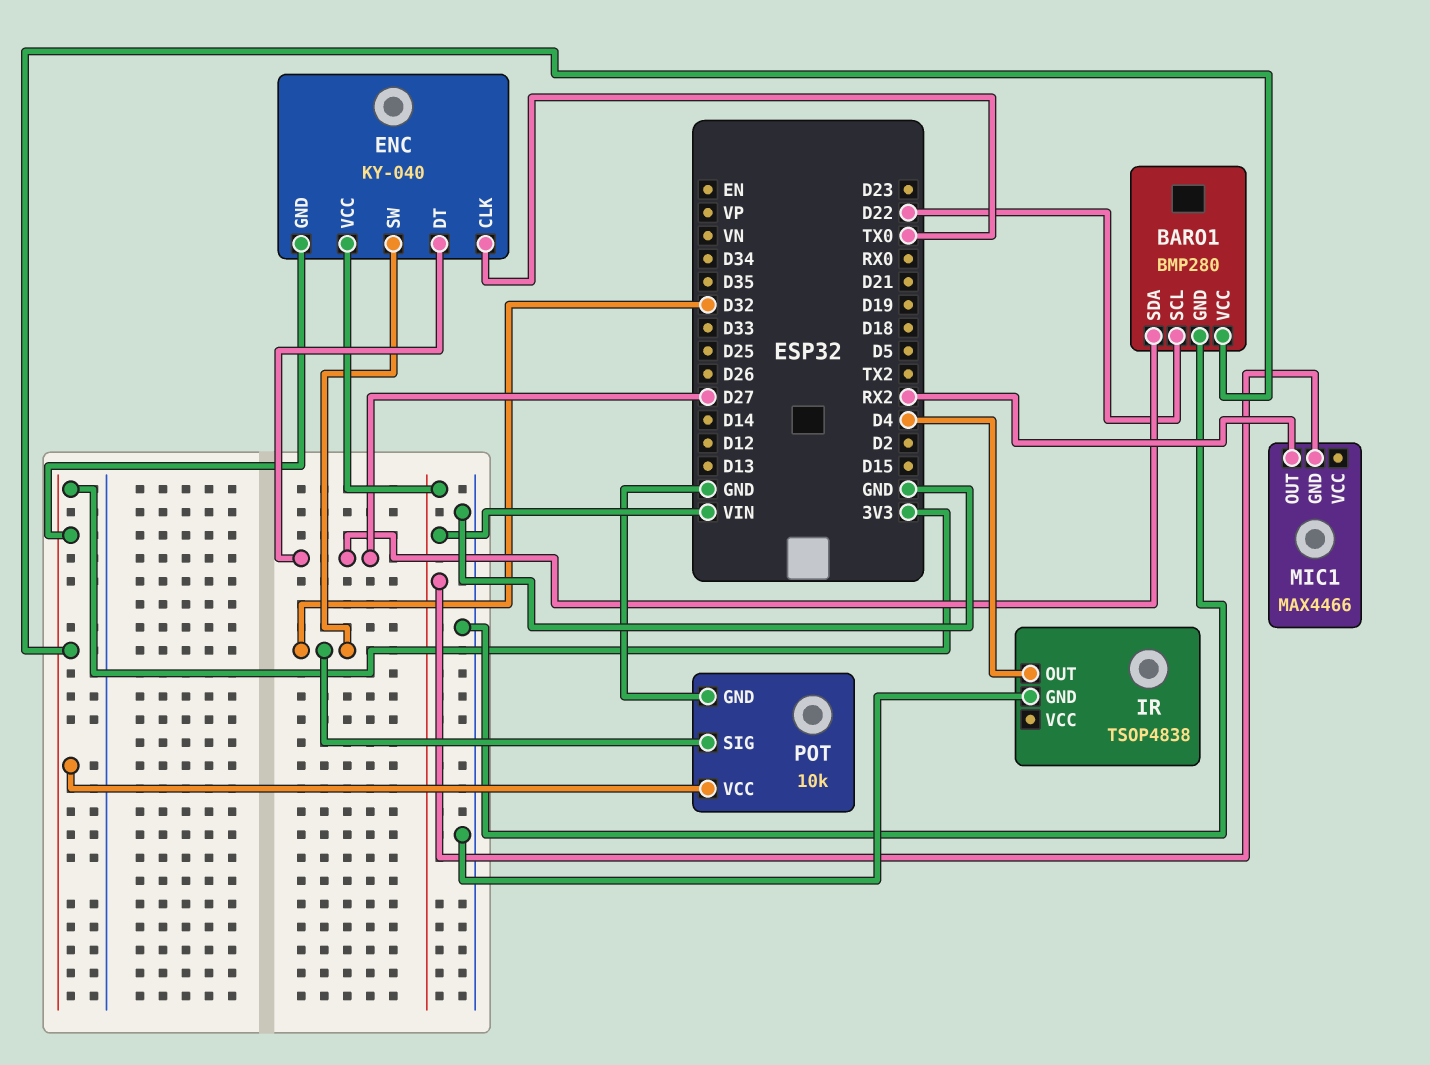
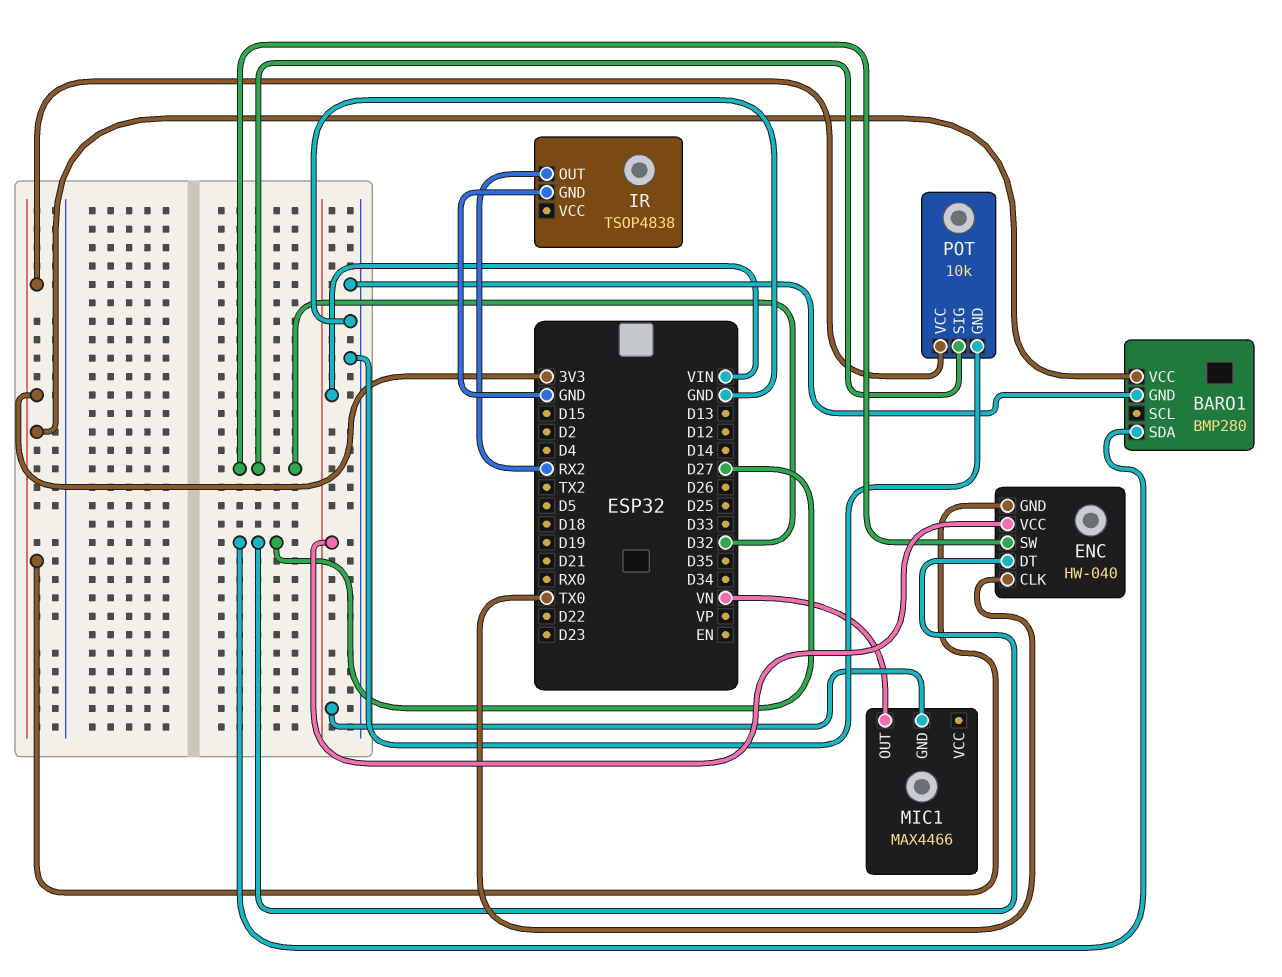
BARO1 pin SCL: D22 -> none
ENC: KY-040 -> HW-040
IR pin OUT: D4 -> RX2
MIC1 pin OUT: RX2 -> VN

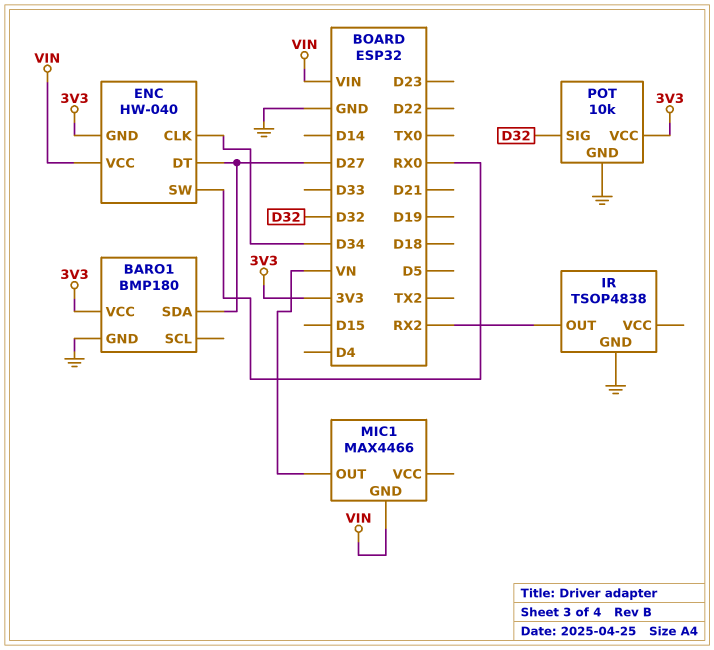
BARO1: BMP280 -> BMP180
ENC pin CLK: TX0 -> D34
ENC pin SW: D32 -> RX0

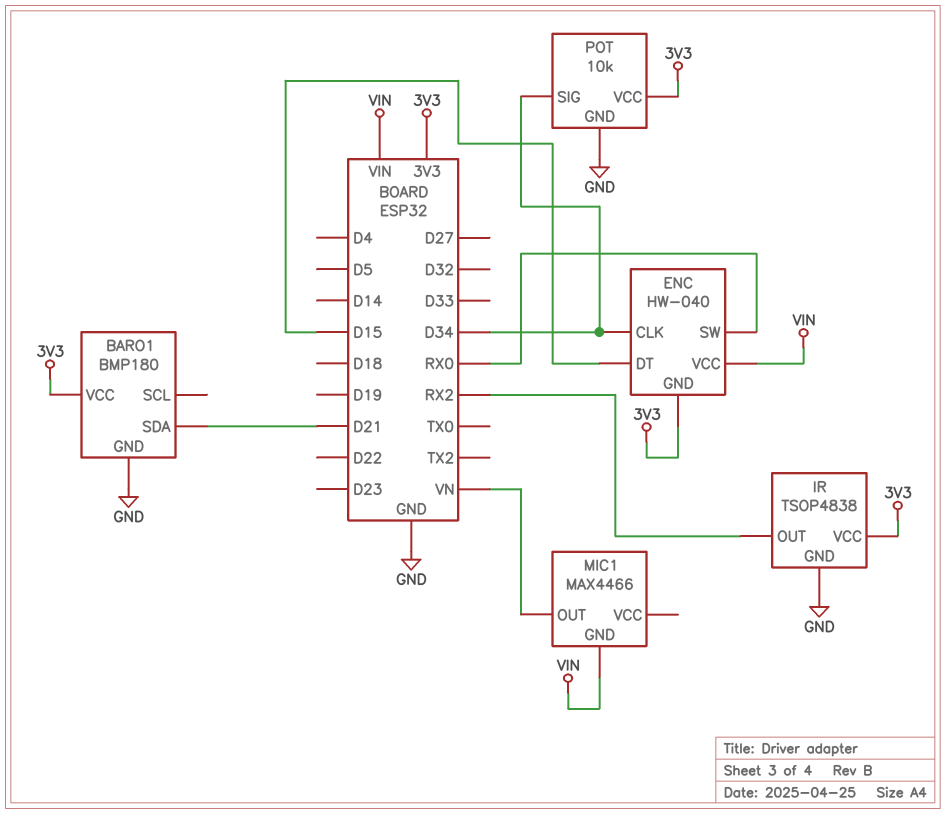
BARO1 pin SDA: D27 -> D21
ENC pin DT: D27 -> D15
IR pin VCC: none -> 3V3
POT pin SIG: D32 -> D34

